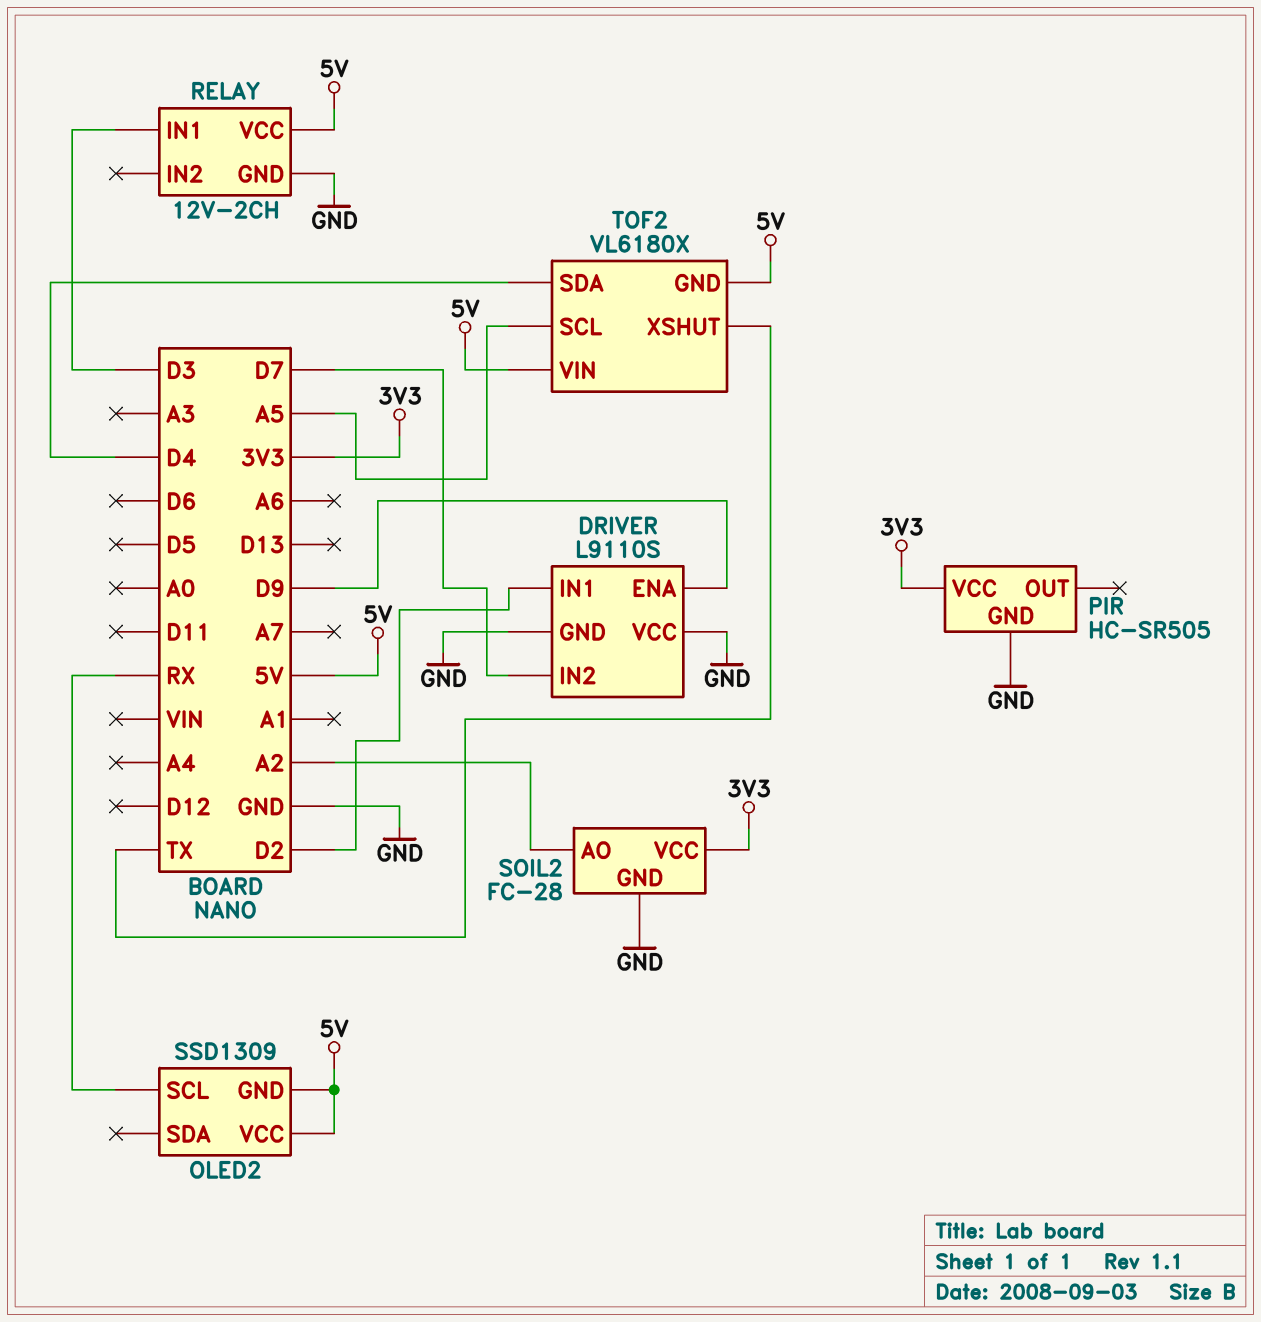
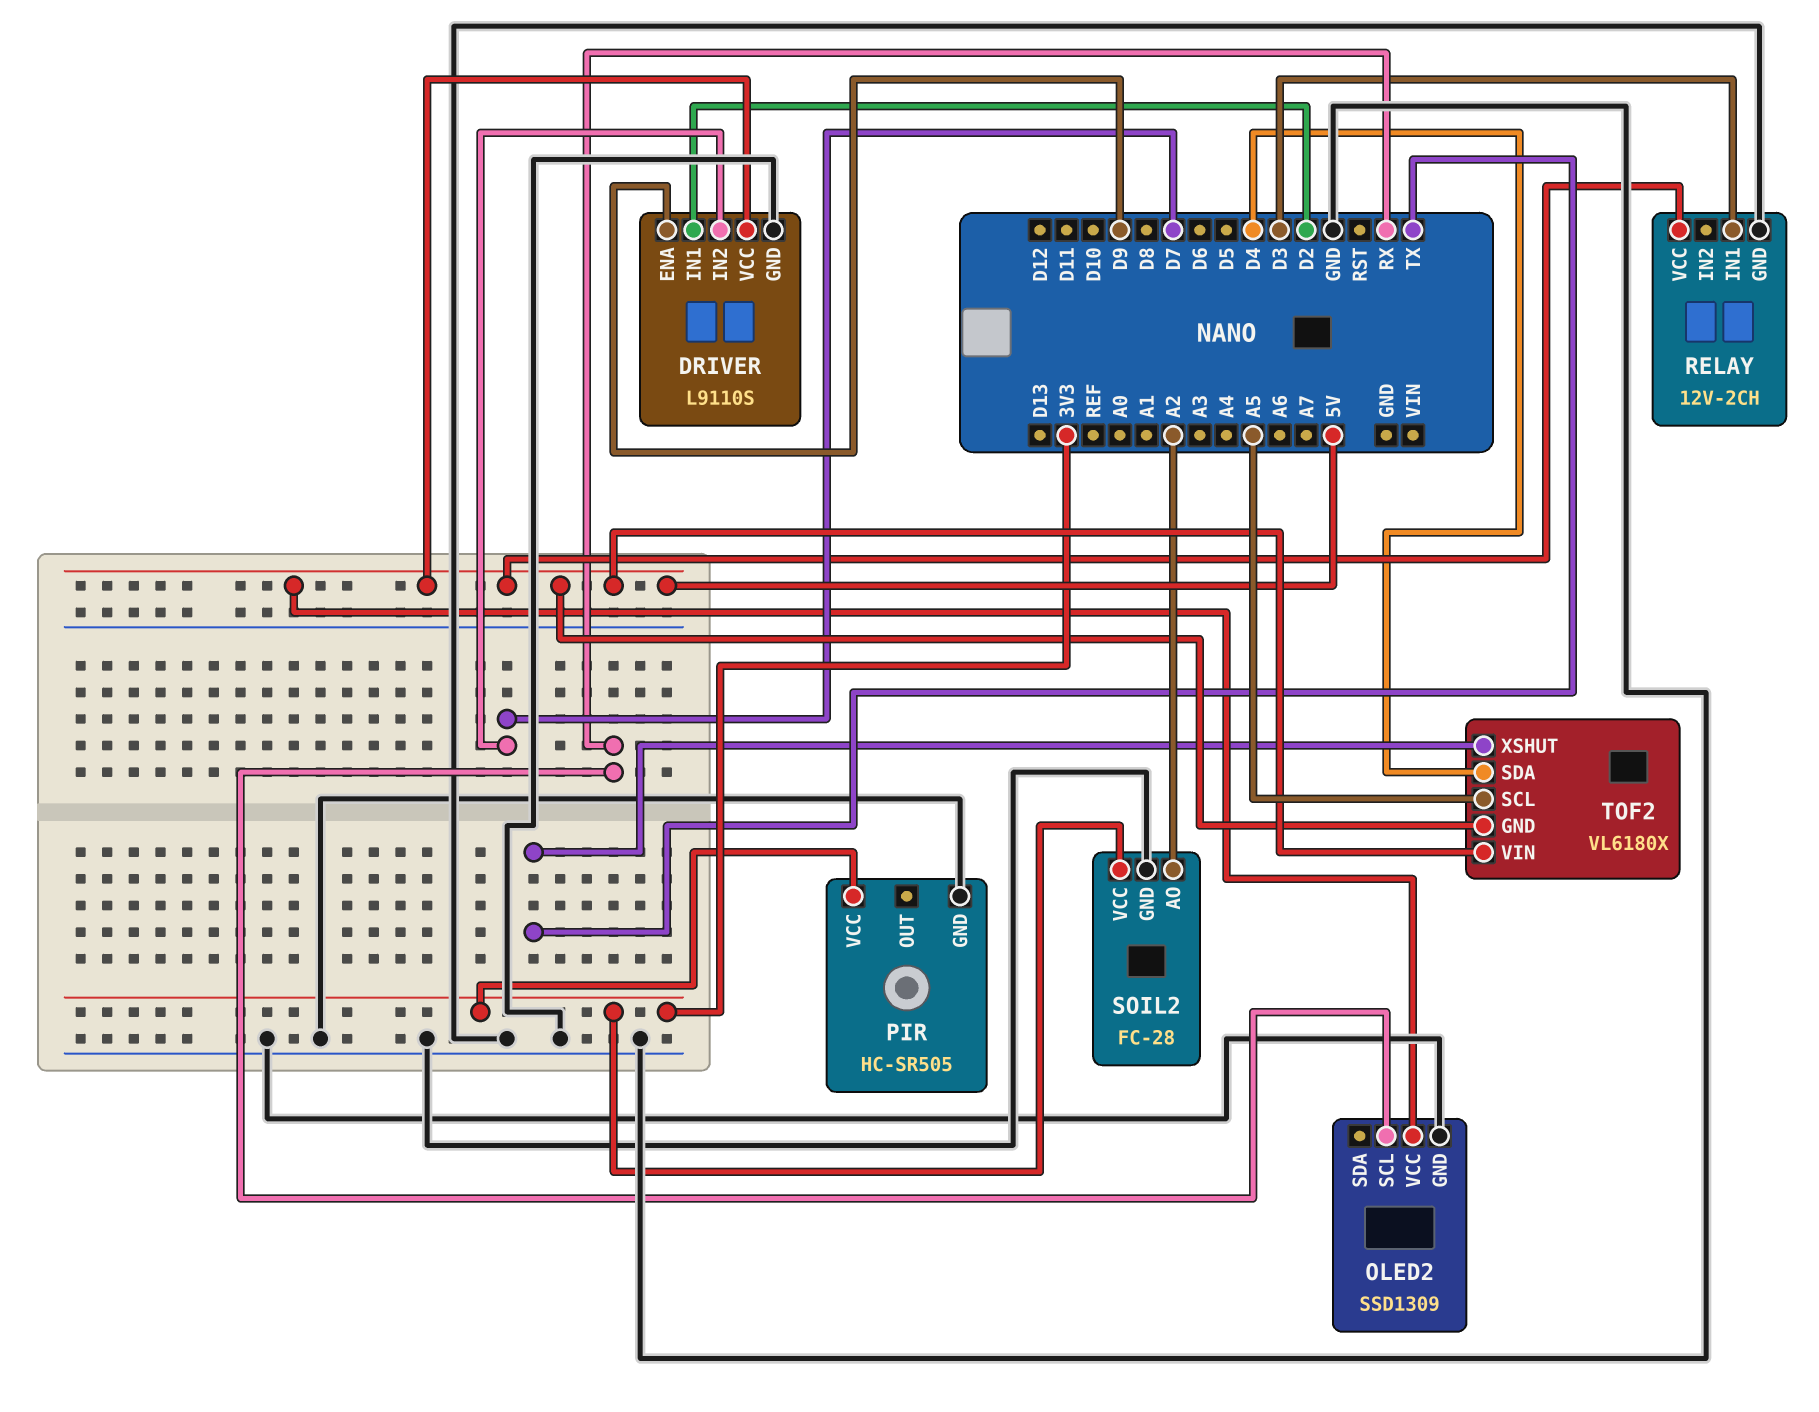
DRIVER pin VCC: GND -> 5V
OLED2 pin GND: 5V -> GND

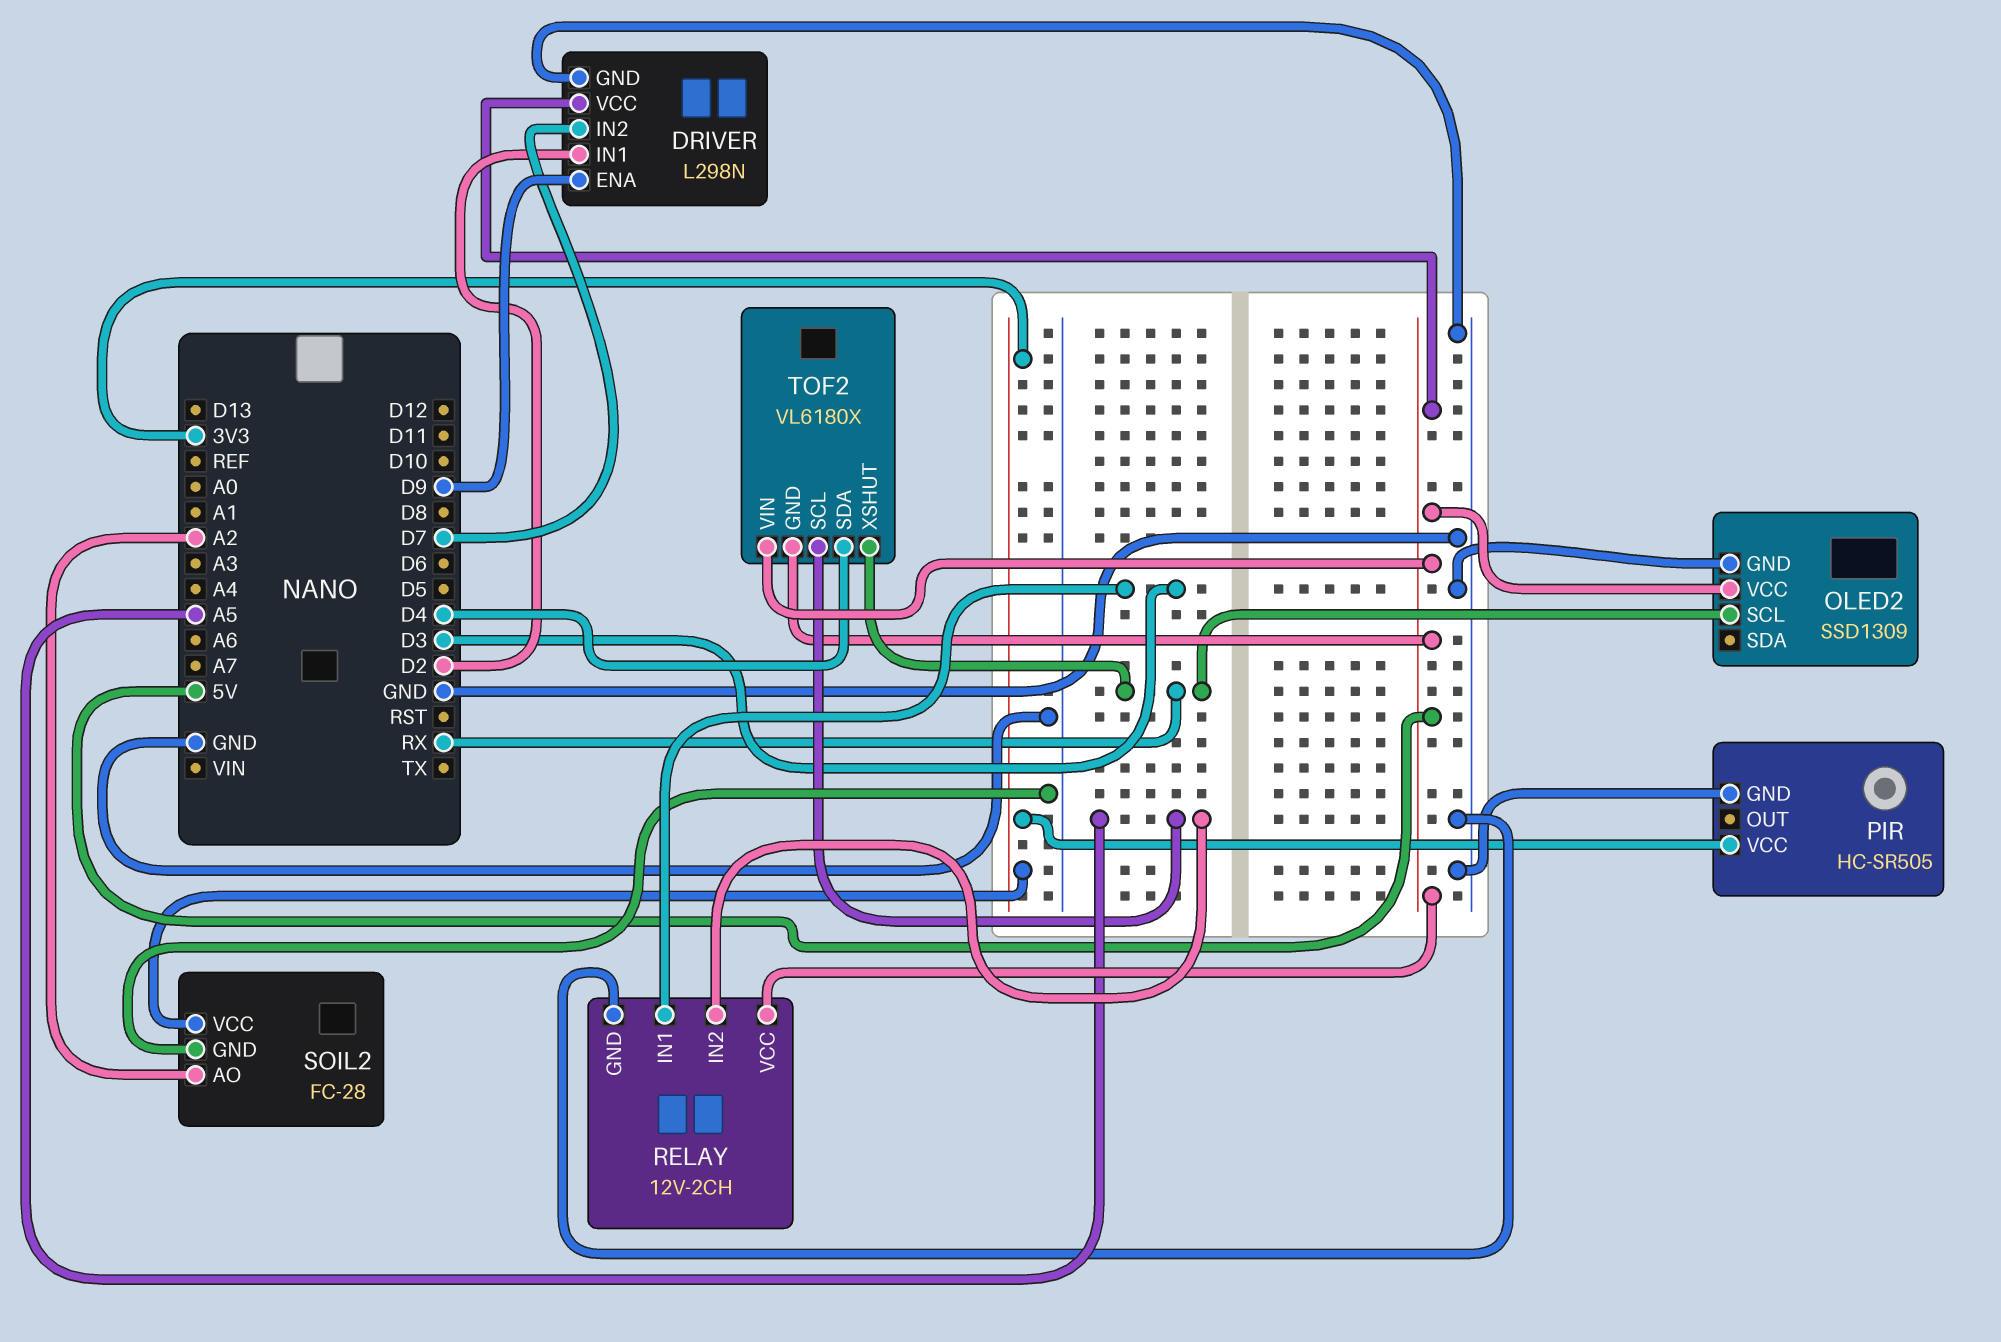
DRIVER: L9110S -> L298N
RELAY pin IN2: none -> A5
TOF2 pin XSHUT: TX -> RX

